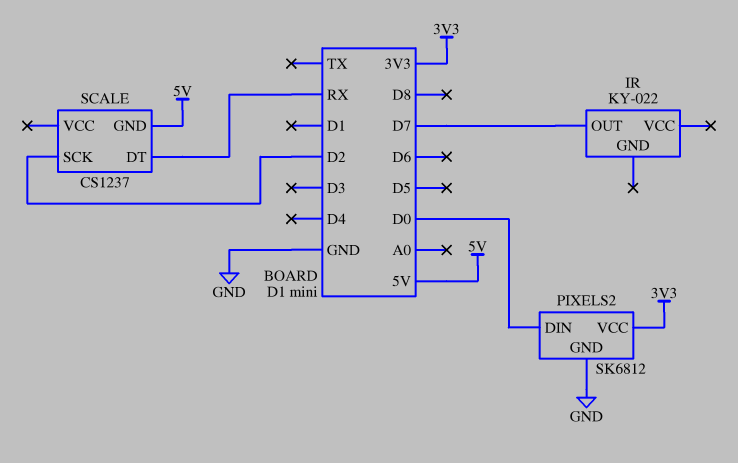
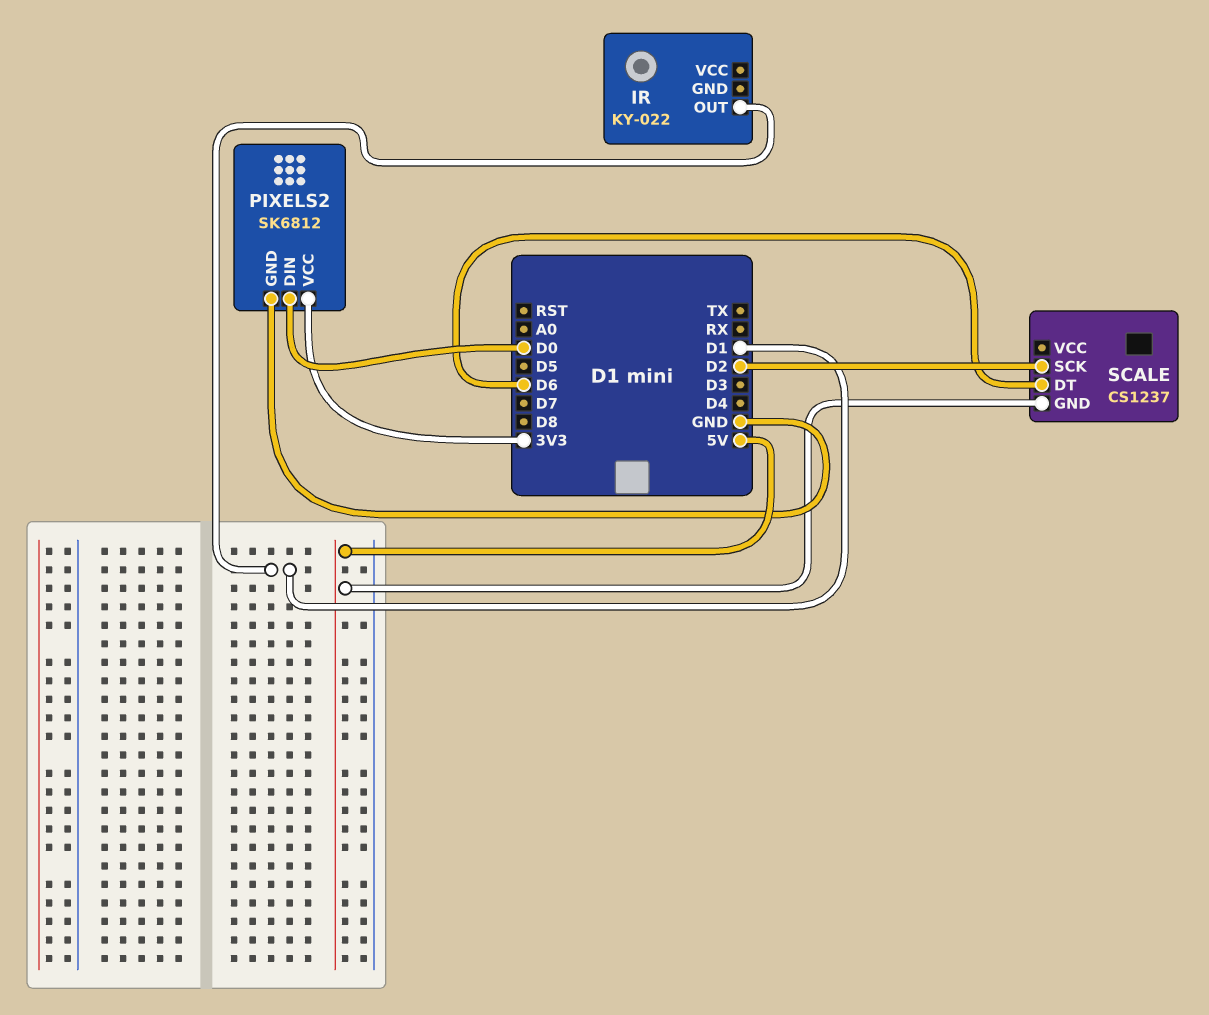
IR pin OUT: D7 -> D1
SCALE pin DT: RX -> D6

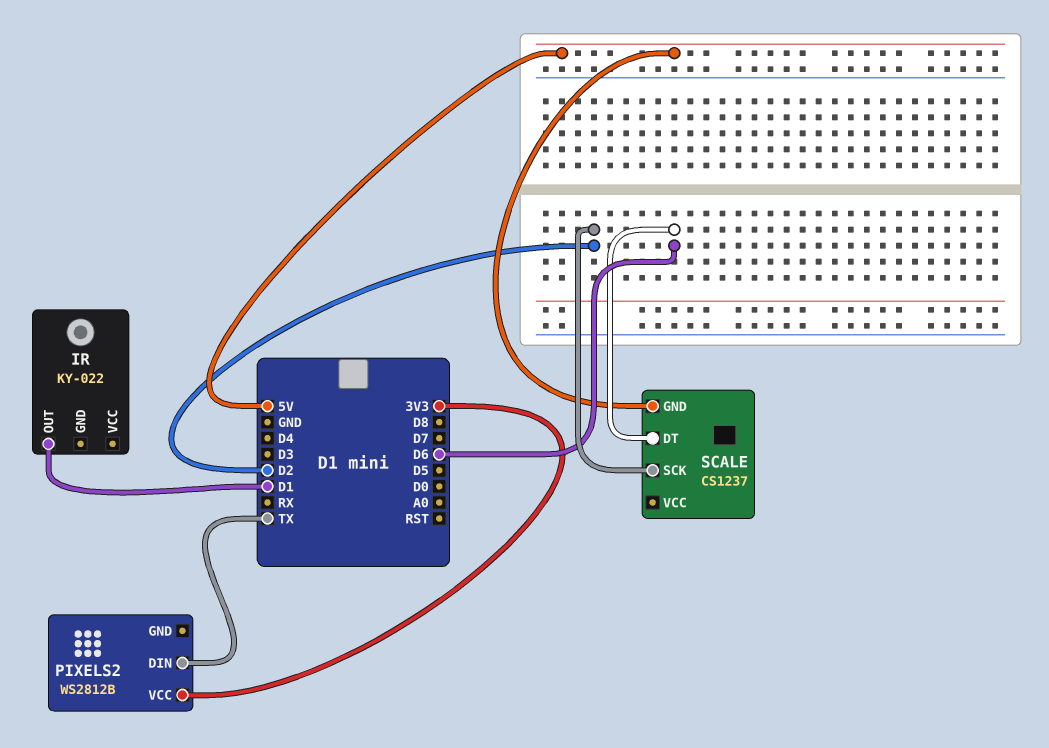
PIXELS2: SK6812 -> WS2812B
PIXELS2 pin DIN: D0 -> TX
PIXELS2 pin GND: GND -> none

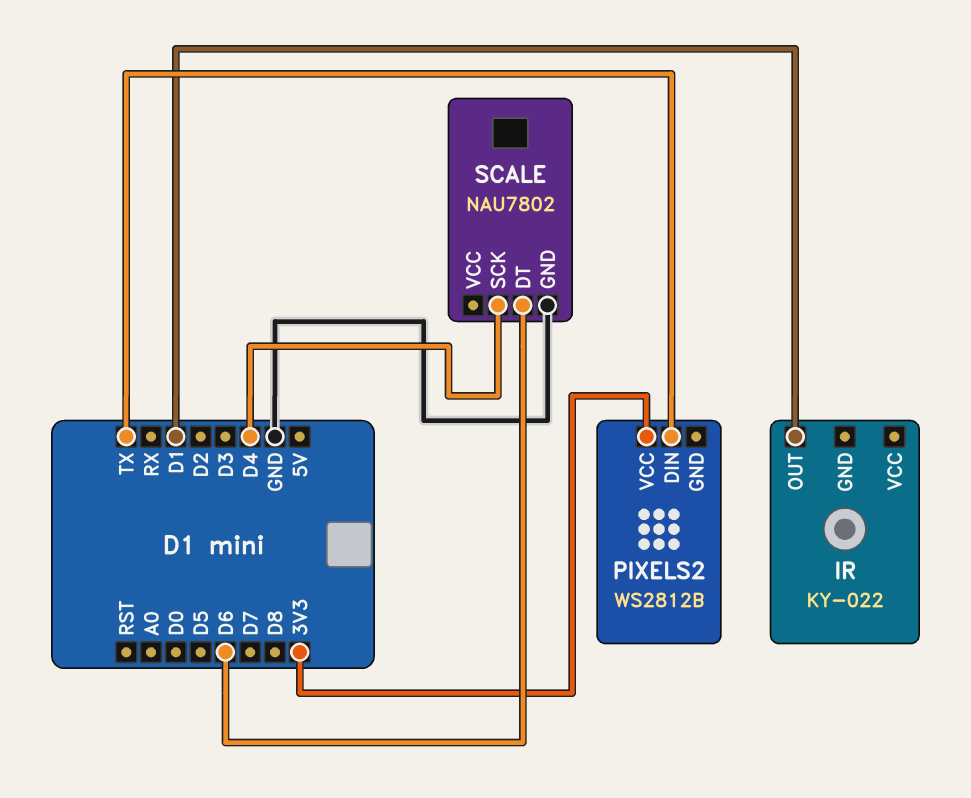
SCALE: CS1237 -> NAU7802
SCALE pin GND: 5V -> GND
SCALE pin SCK: D2 -> D4

